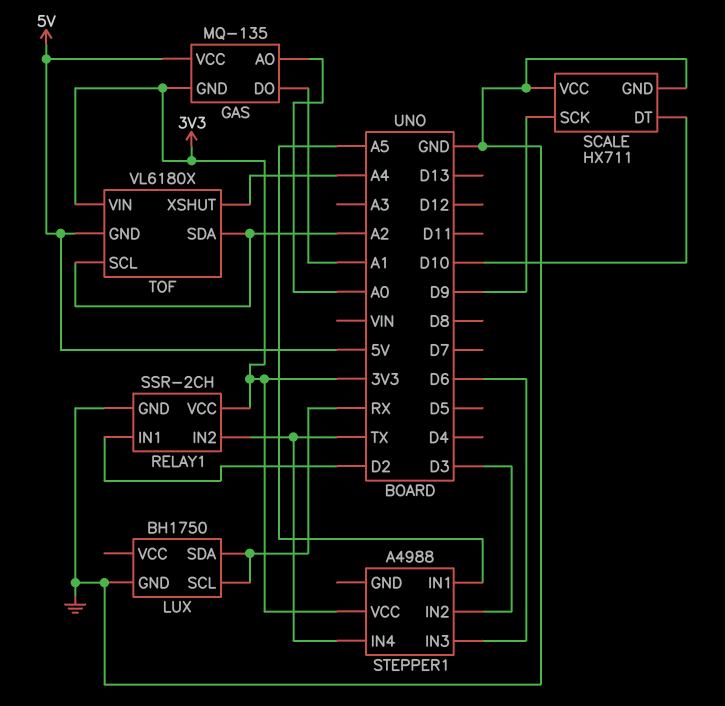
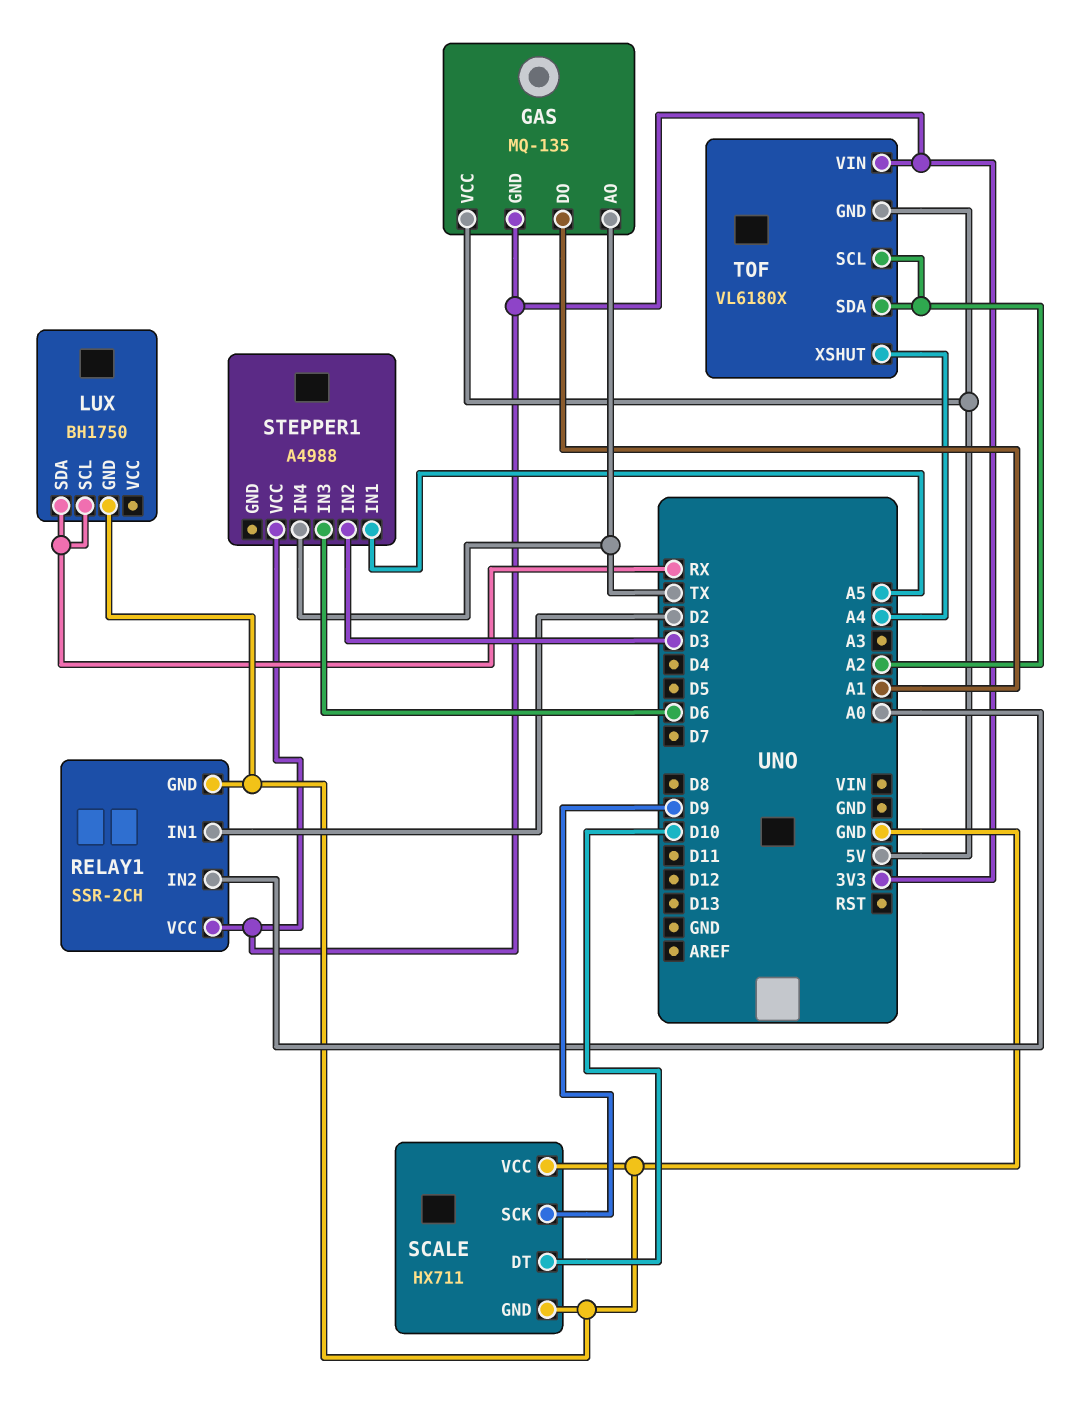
GAS pin AO: A0 -> TX
RELAY1 pin IN2: TX -> A0

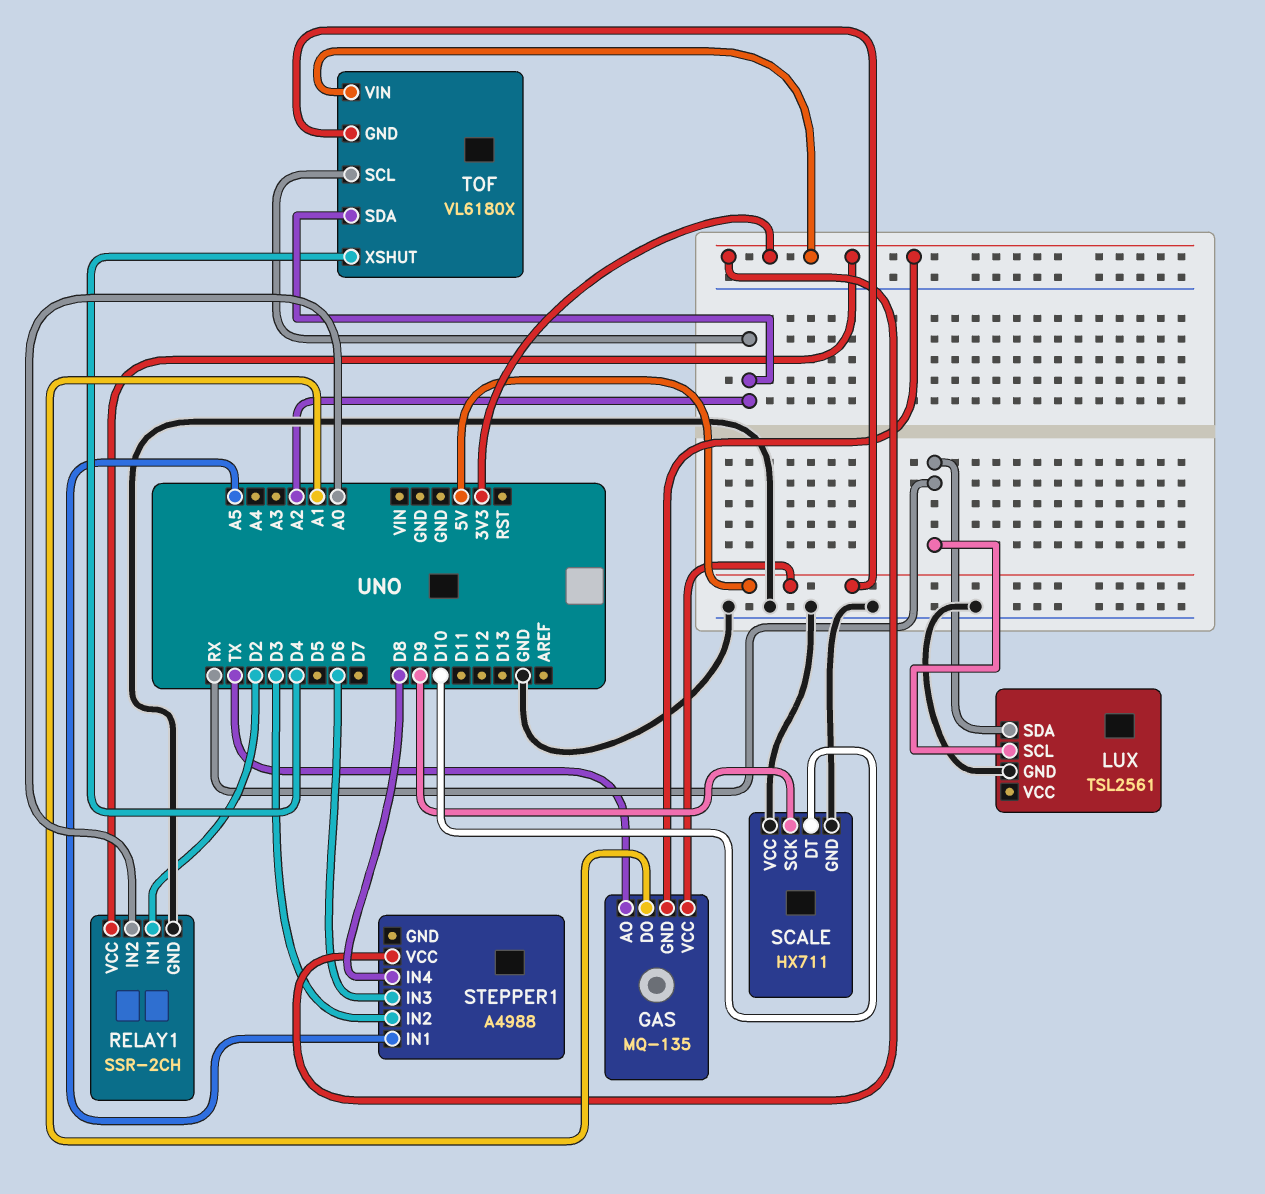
LUX: BH1750 -> TSL2561
STEPPER1 pin IN4: TX -> D8
TOF pin XSHUT: A4 -> D4

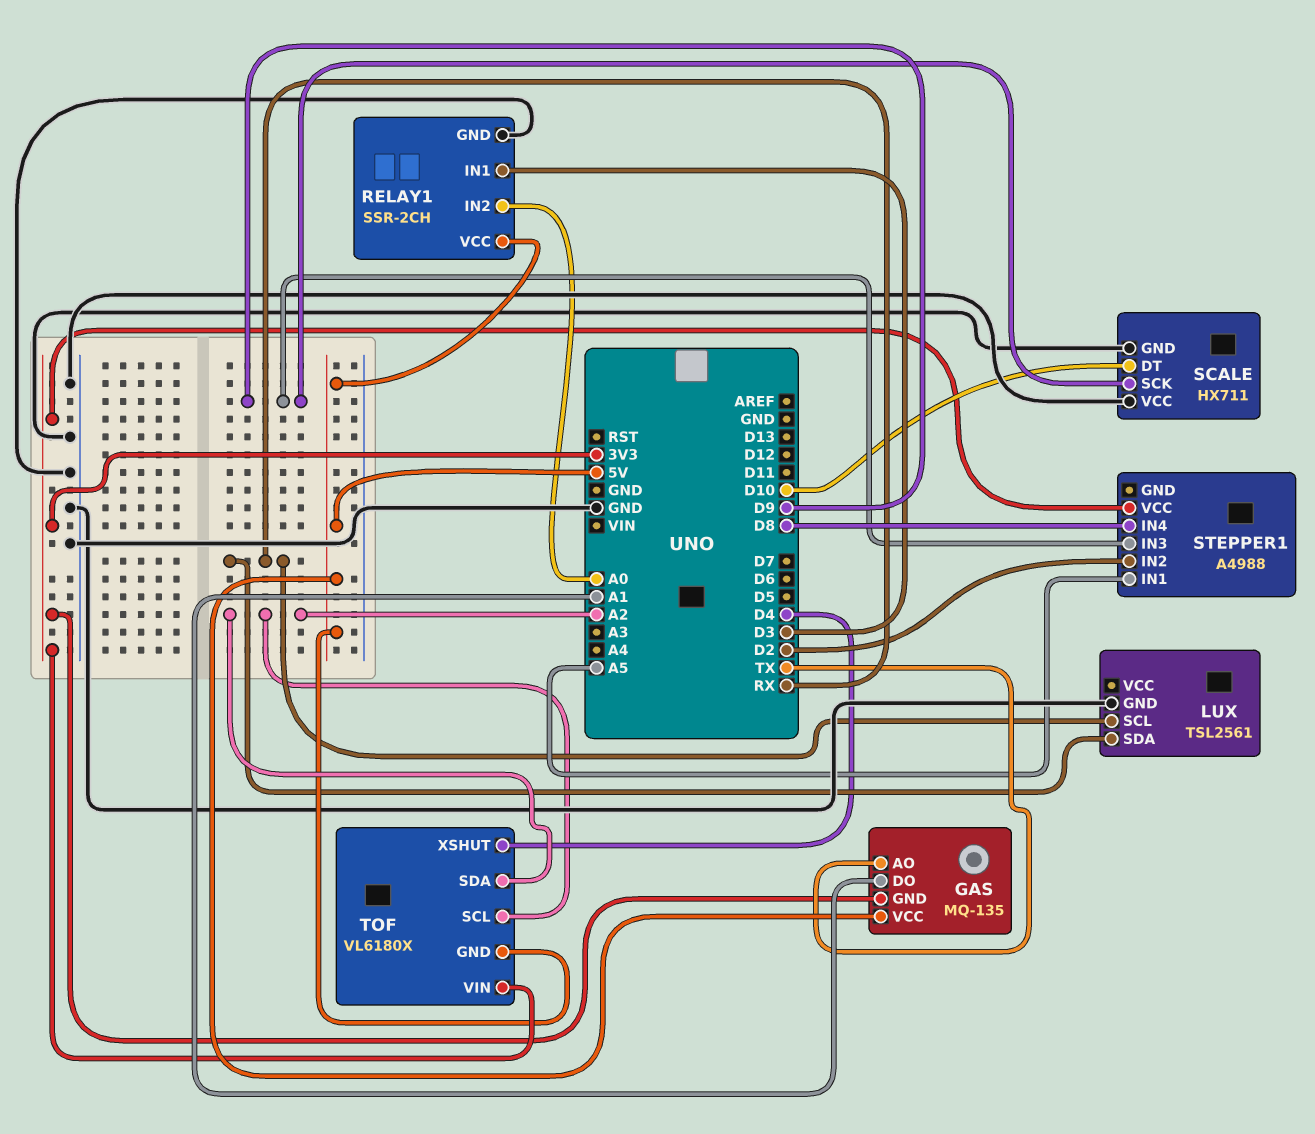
RELAY1 pin IN1: D2 -> D3
RELAY1 pin VCC: 3V3 -> 5V
STEPPER1 pin IN2: D3 -> D2
STEPPER1 pin IN3: D6 -> D9

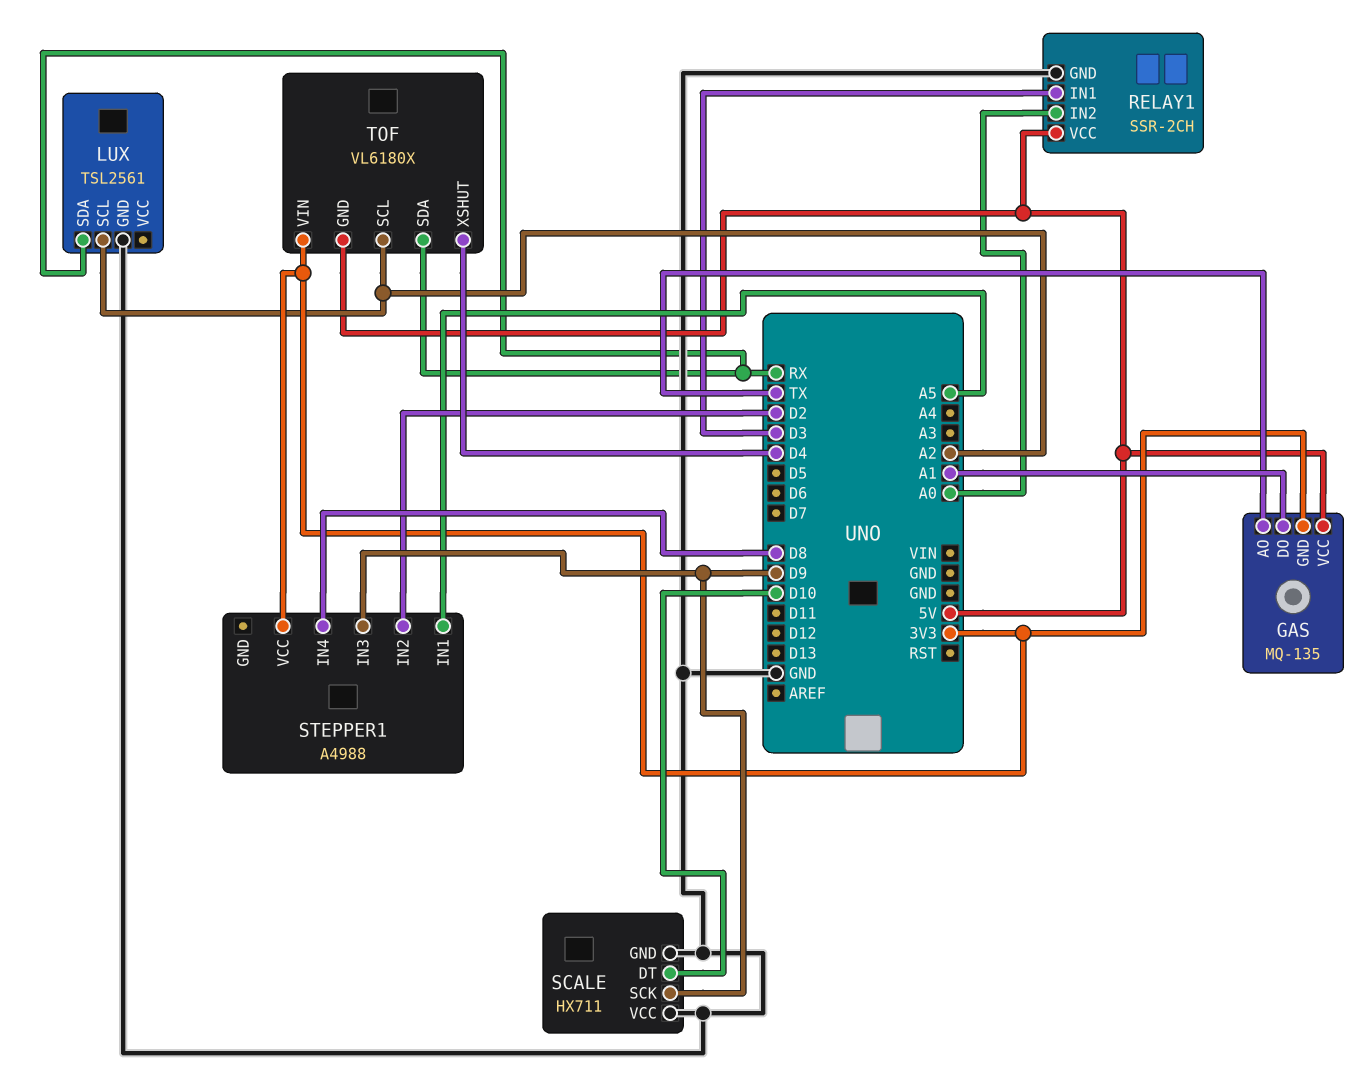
LUX pin SCL: RX -> A2
TOF pin SDA: A2 -> RX

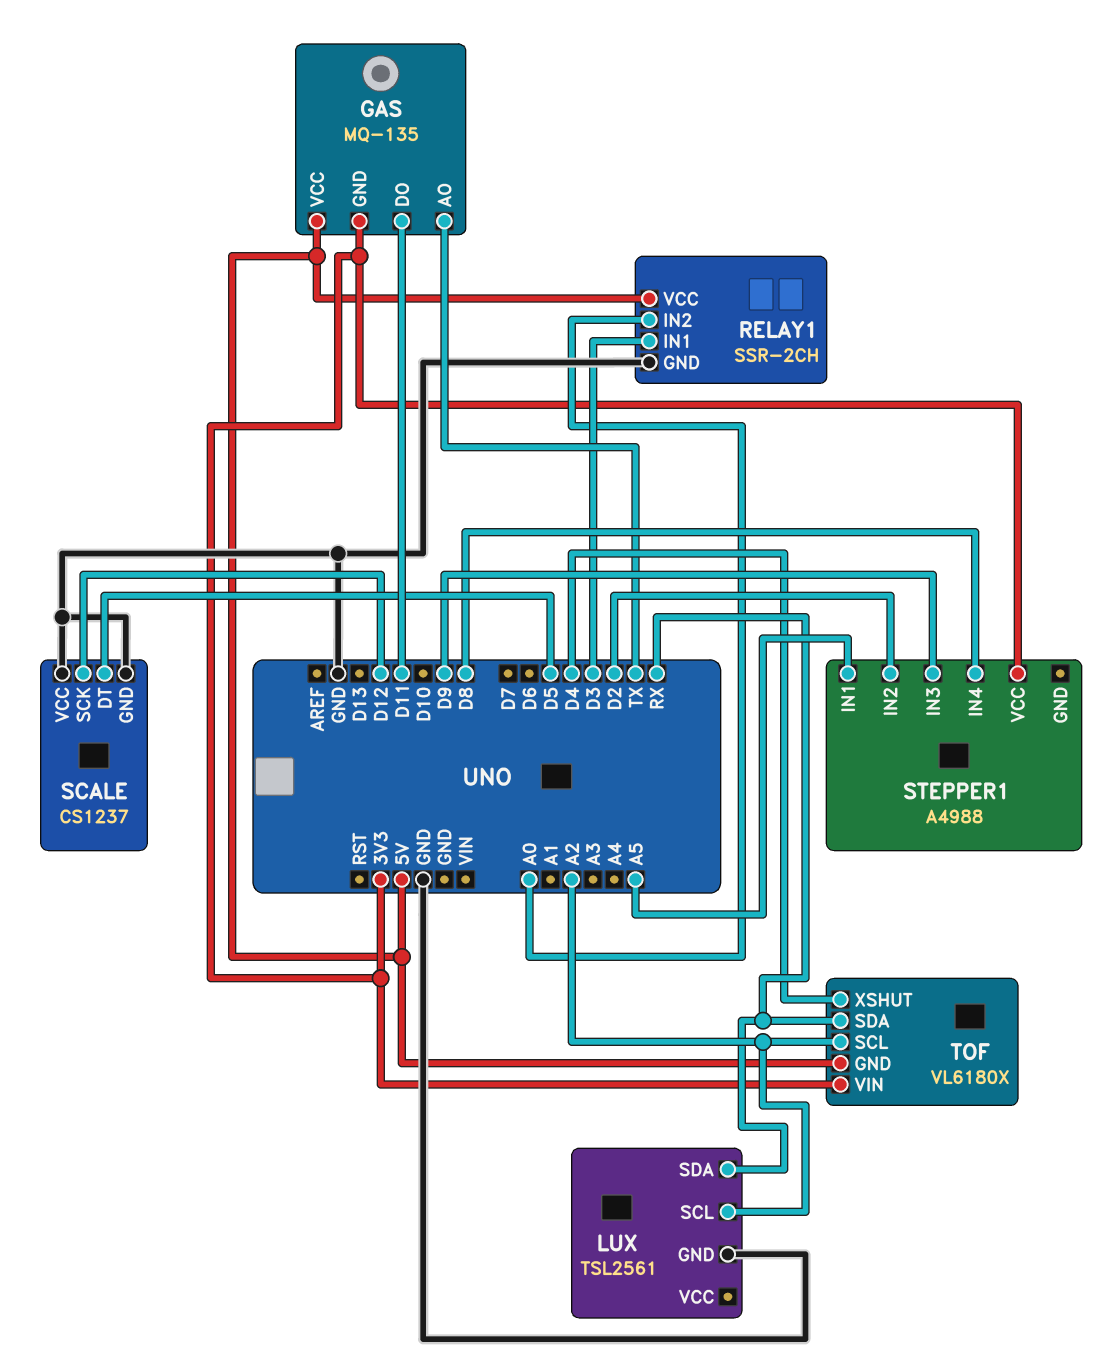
GAS pin DO: A1 -> D11
SCALE: HX711 -> CS1237
SCALE pin DT: D10 -> D5
SCALE pin SCK: D9 -> D12

